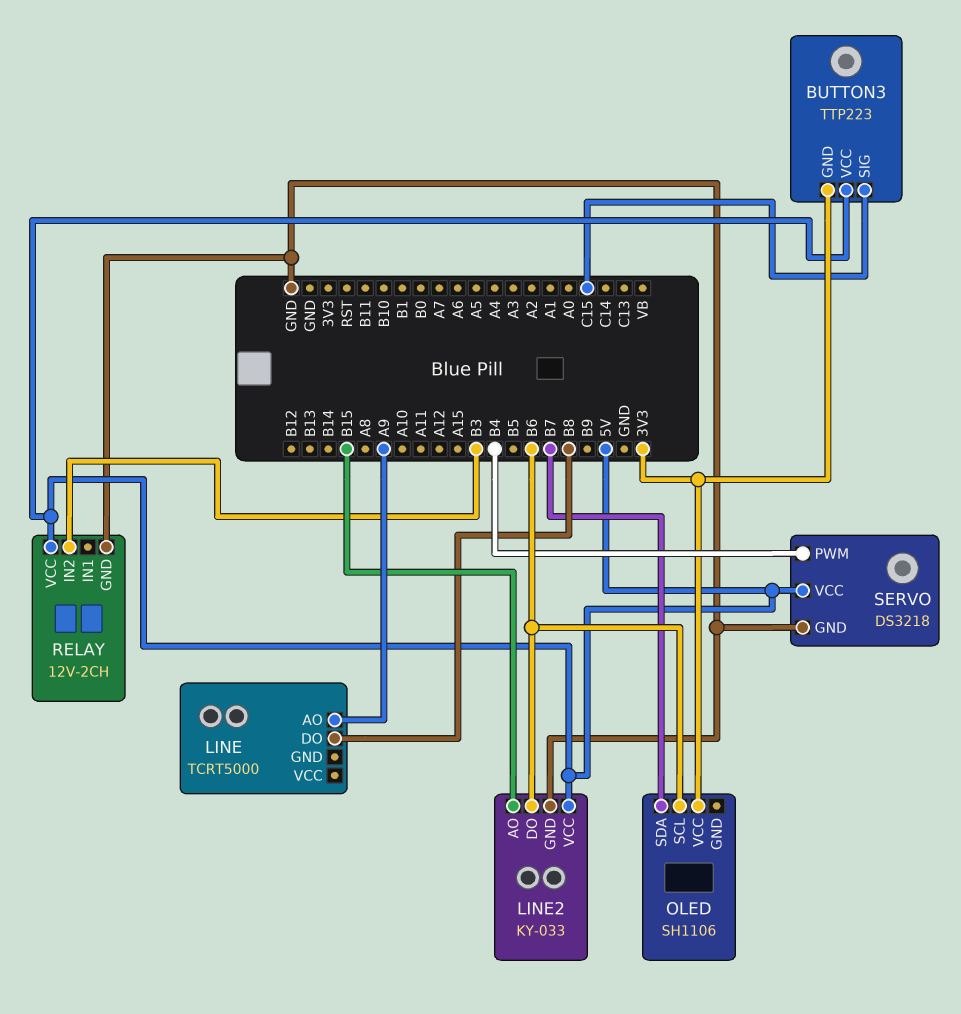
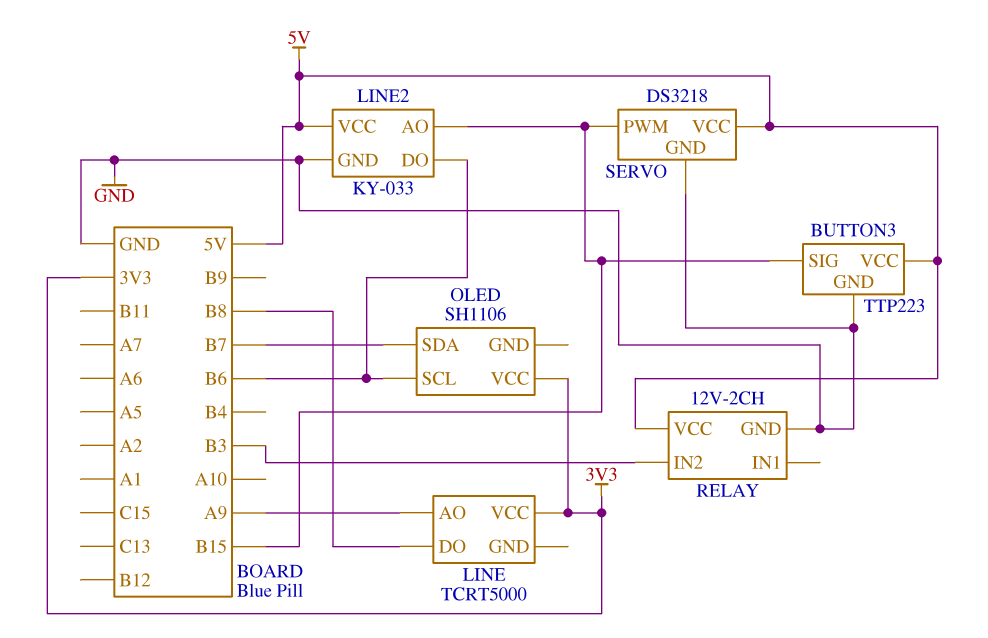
BUTTON3 pin GND: 3V3 -> GND
BUTTON3 pin SIG: C15 -> B15
LINE pin VCC: none -> 3V3
SERVO pin PWM: B4 -> B15

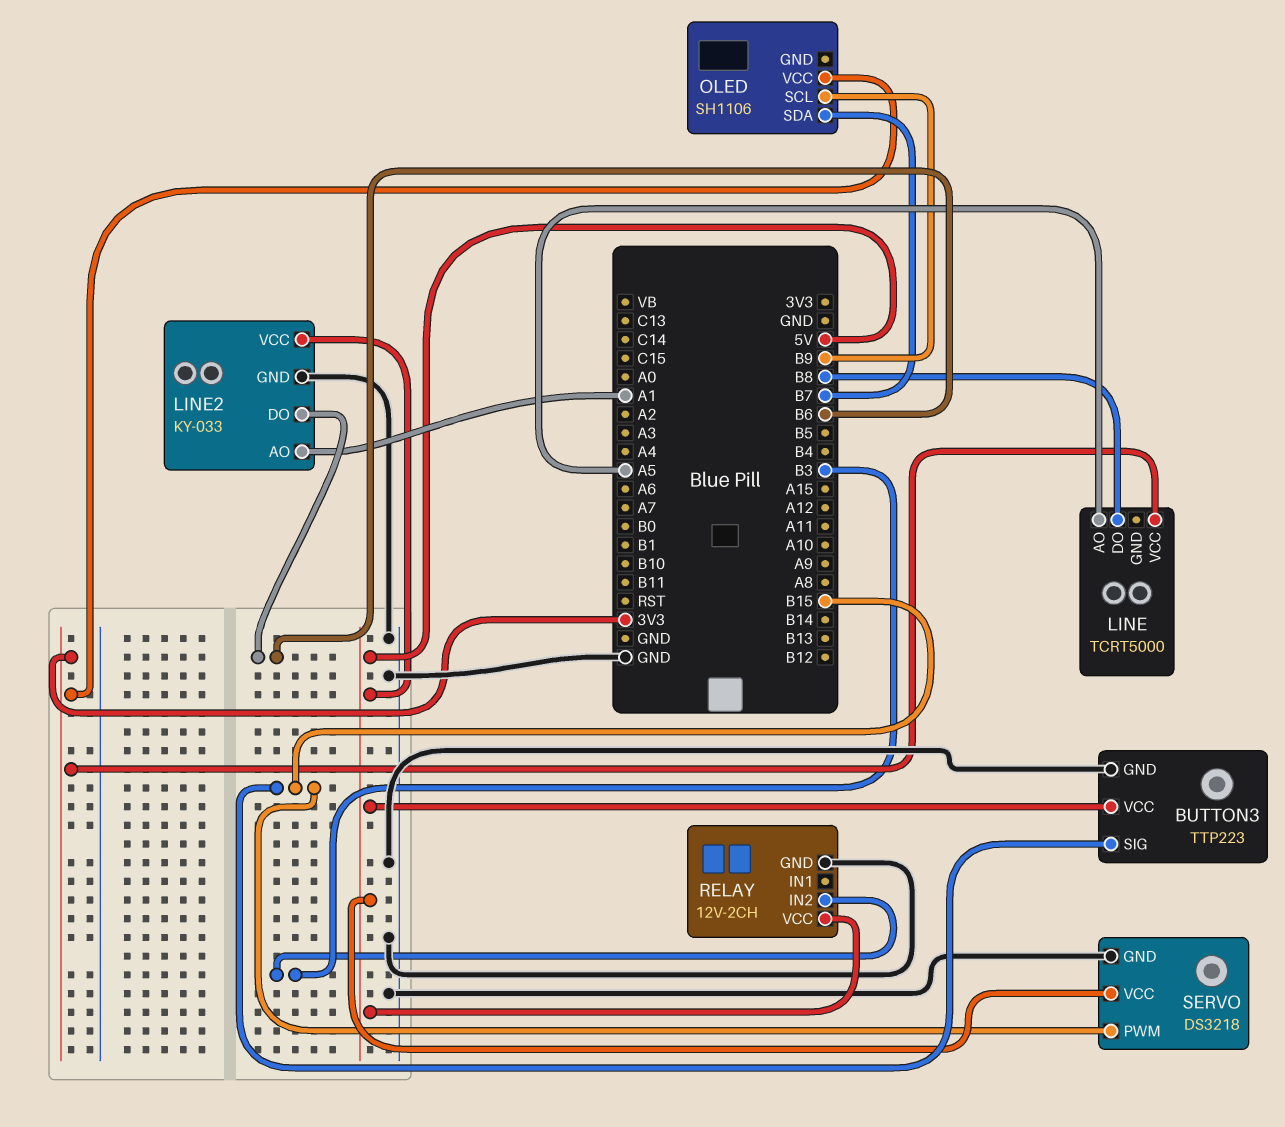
LINE pin AO: A9 -> A5
LINE2 pin AO: B15 -> A1
OLED pin SCL: B6 -> B9

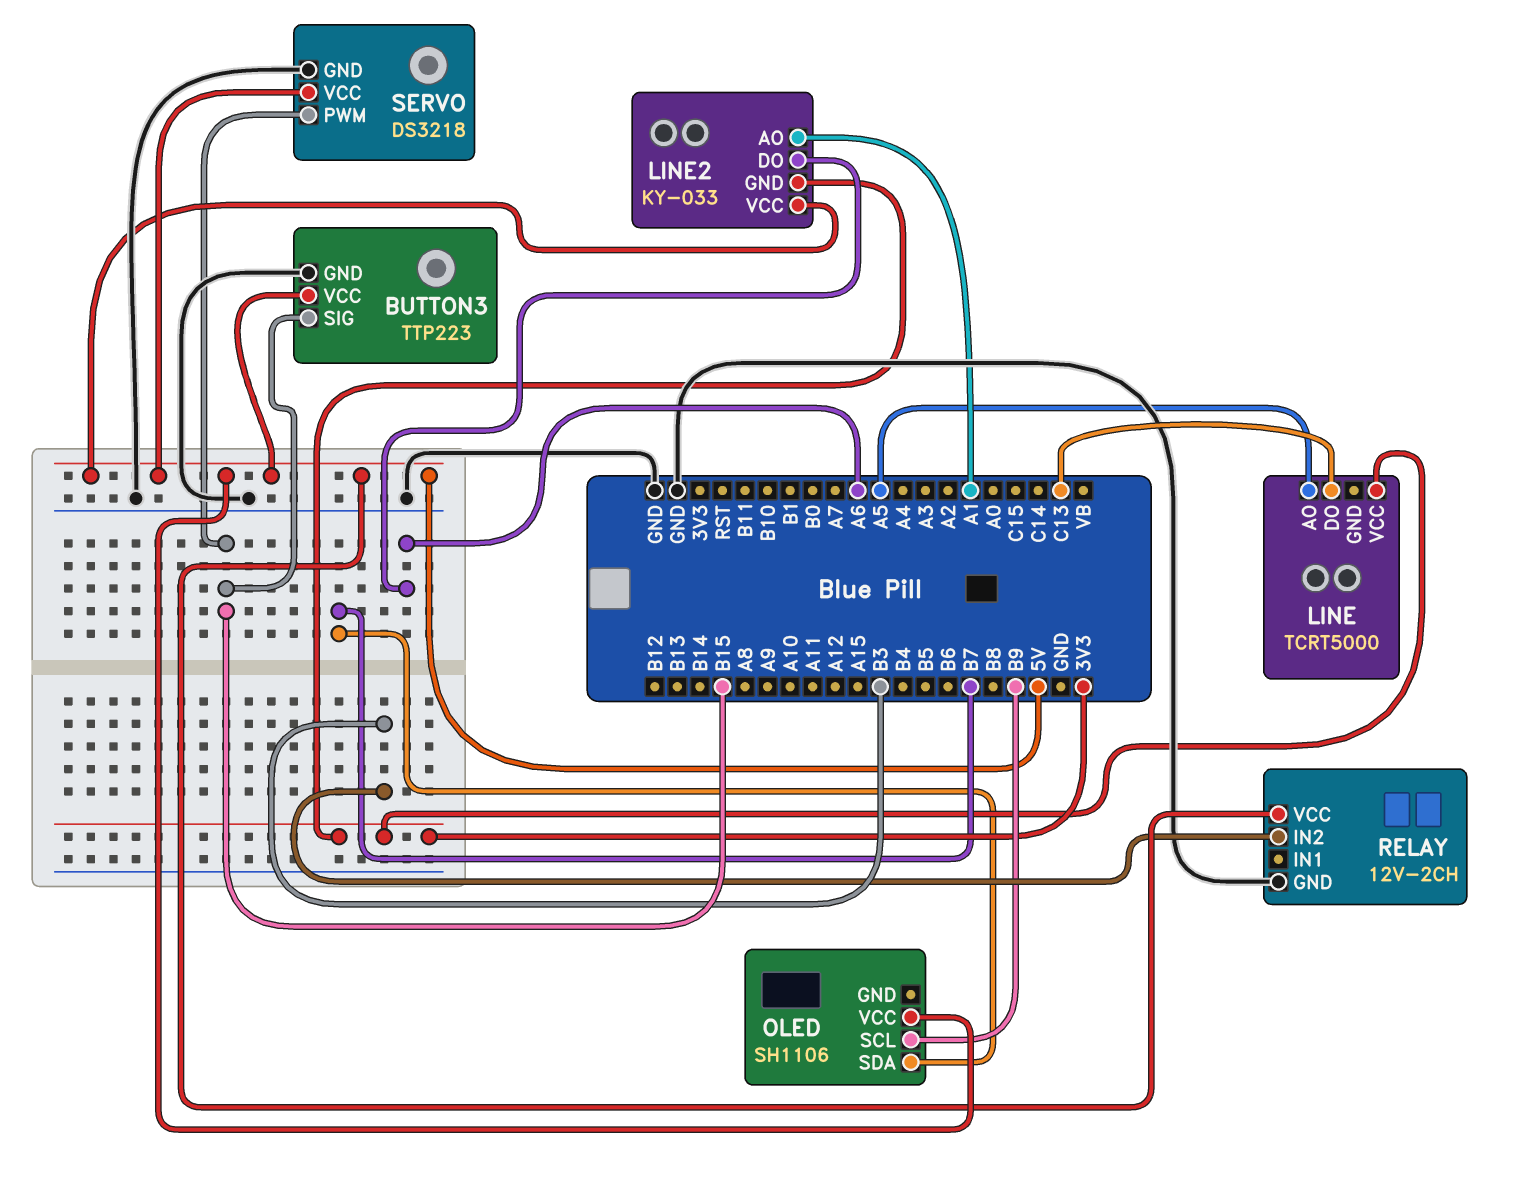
LINE pin DO: B8 -> C13
LINE2 pin DO: B6 -> A6
LINE2 pin GND: GND -> 3V3
OLED pin VCC: 3V3 -> 5V

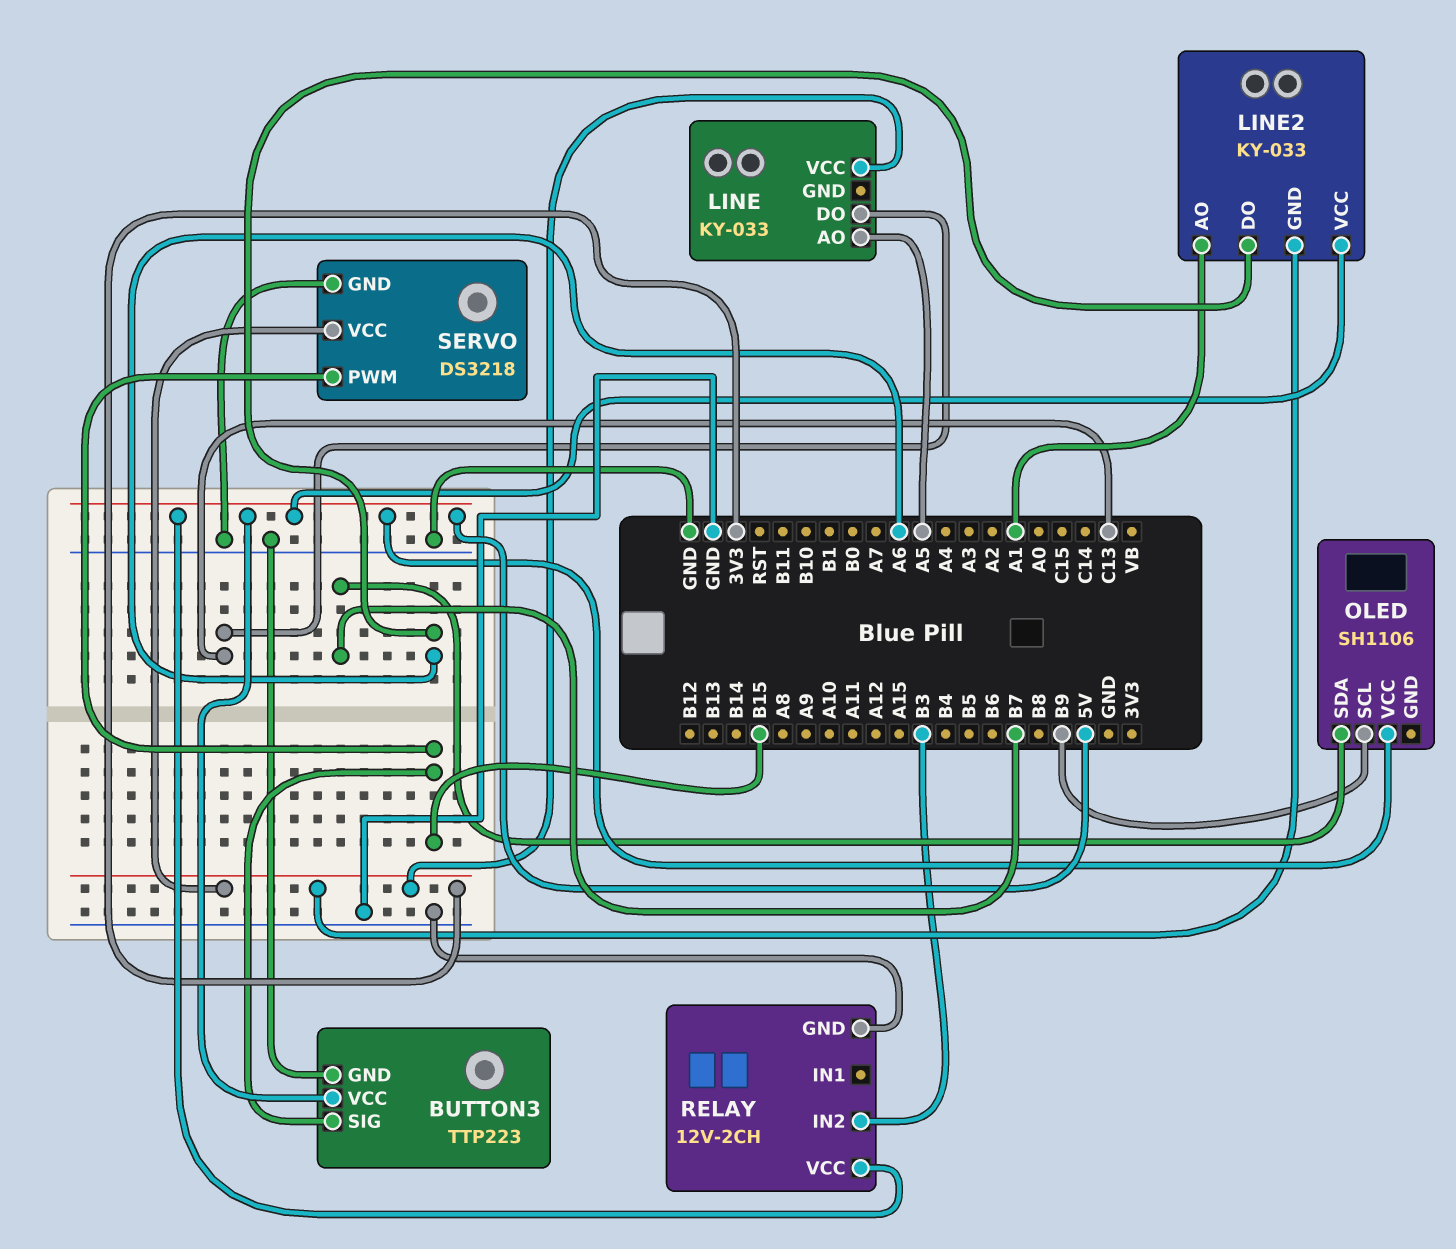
LINE: TCRT5000 -> KY-033
SERVO pin VCC: 5V -> 3V3

